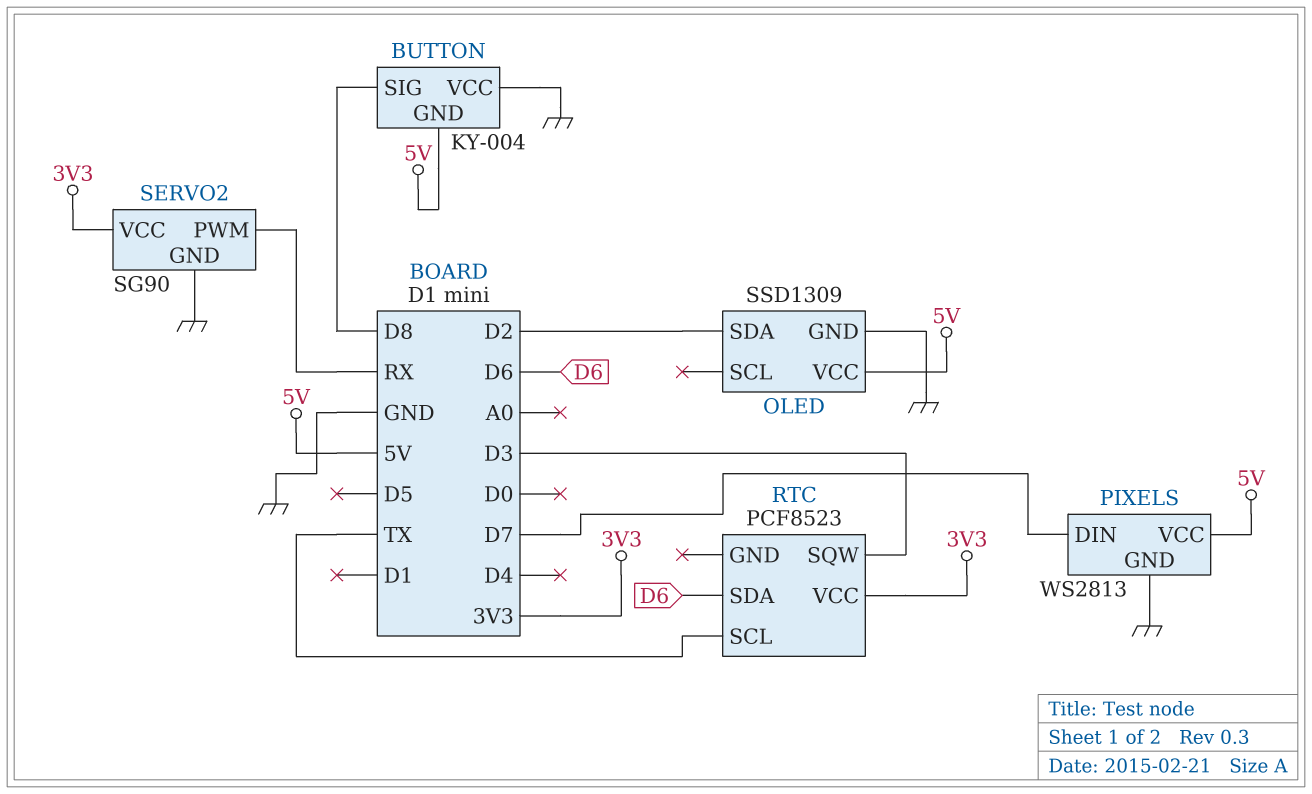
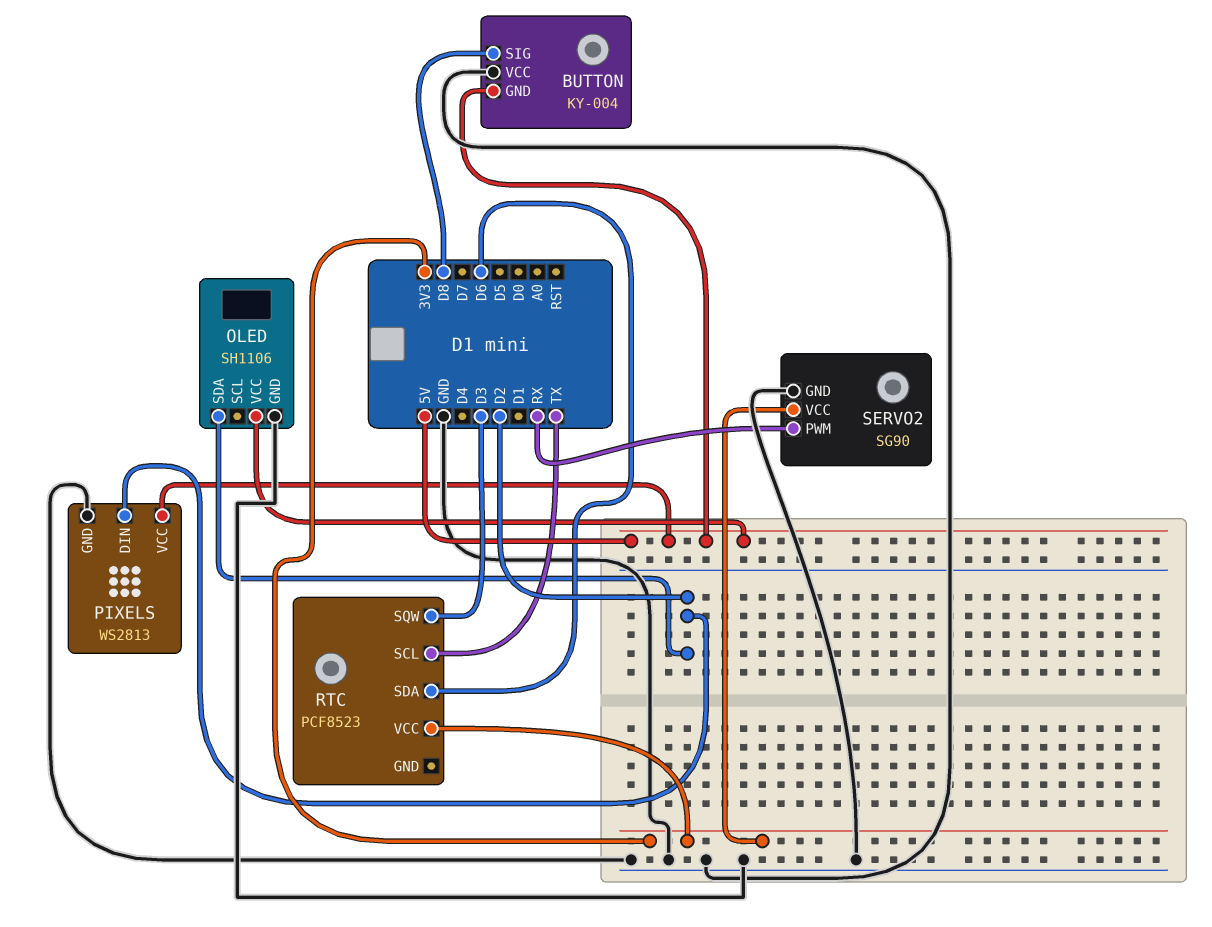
OLED: SSD1309 -> SH1106
PIXELS pin DIN: D7 -> D2

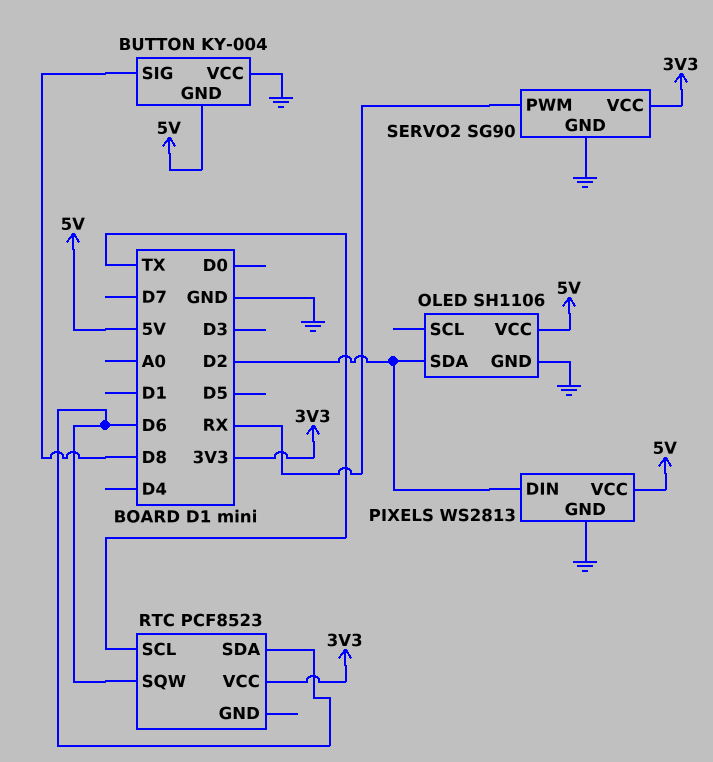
RTC pin SQW: D3 -> D6

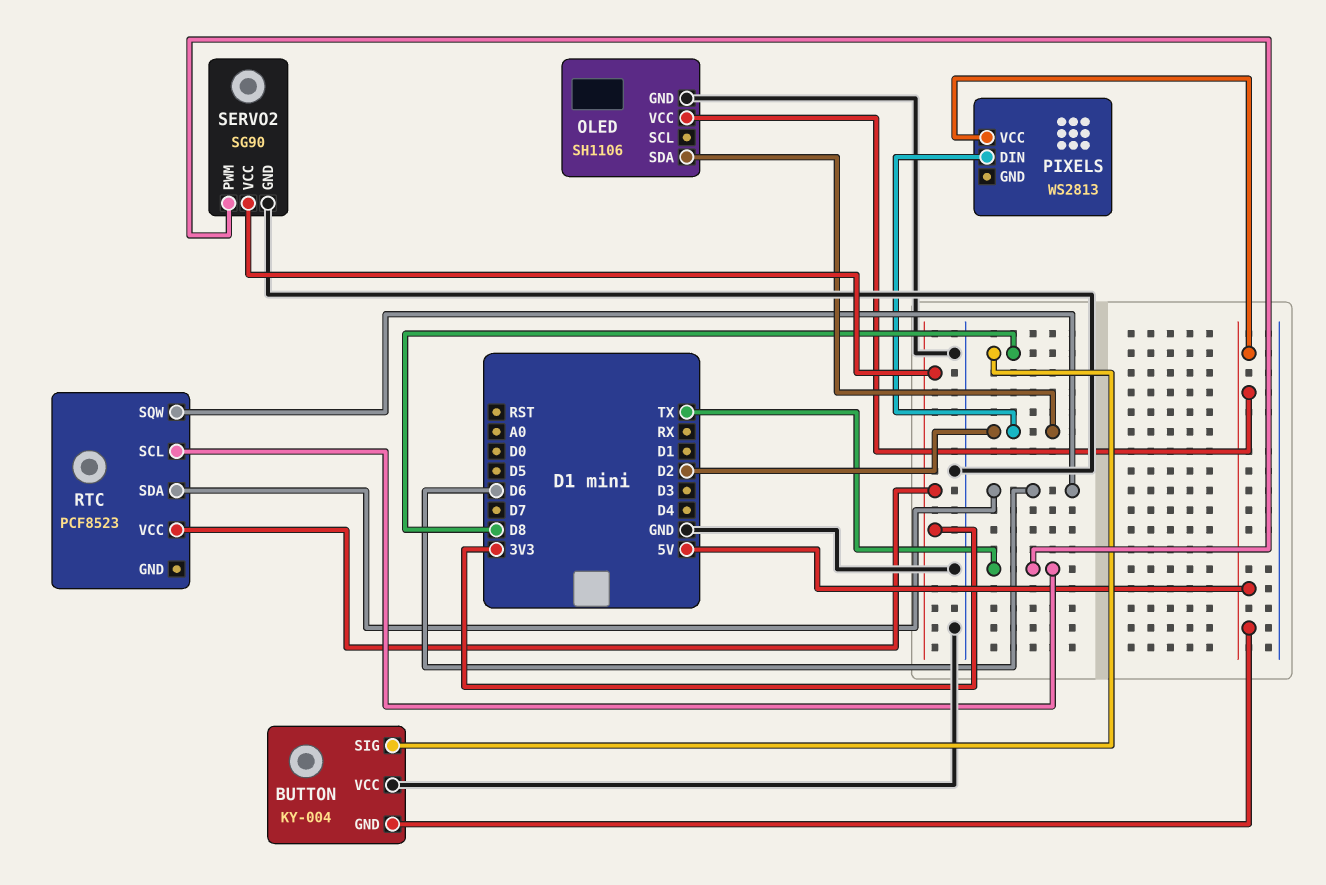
PIXELS pin GND: GND -> none
SERVO2 pin PWM: RX -> TX

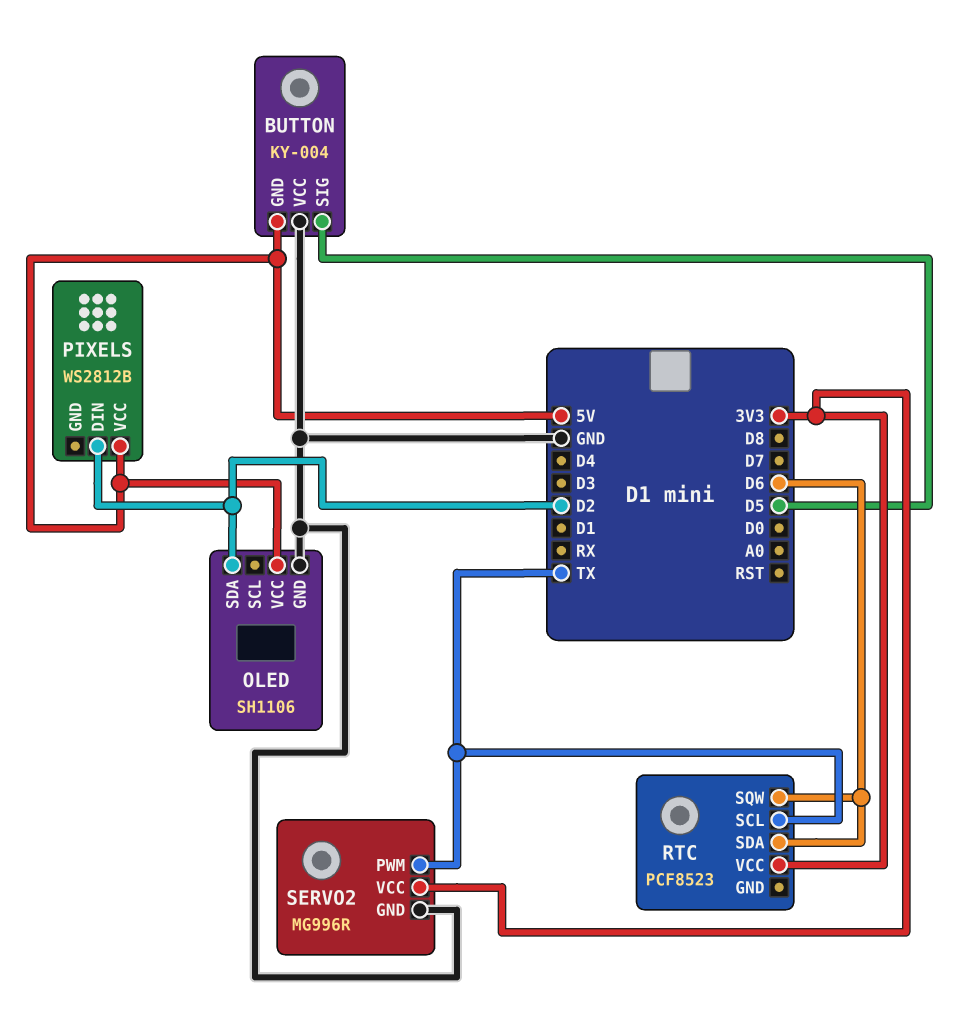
BUTTON pin SIG: D8 -> D5
PIXELS: WS2813 -> WS2812B
SERVO2: SG90 -> MG996R

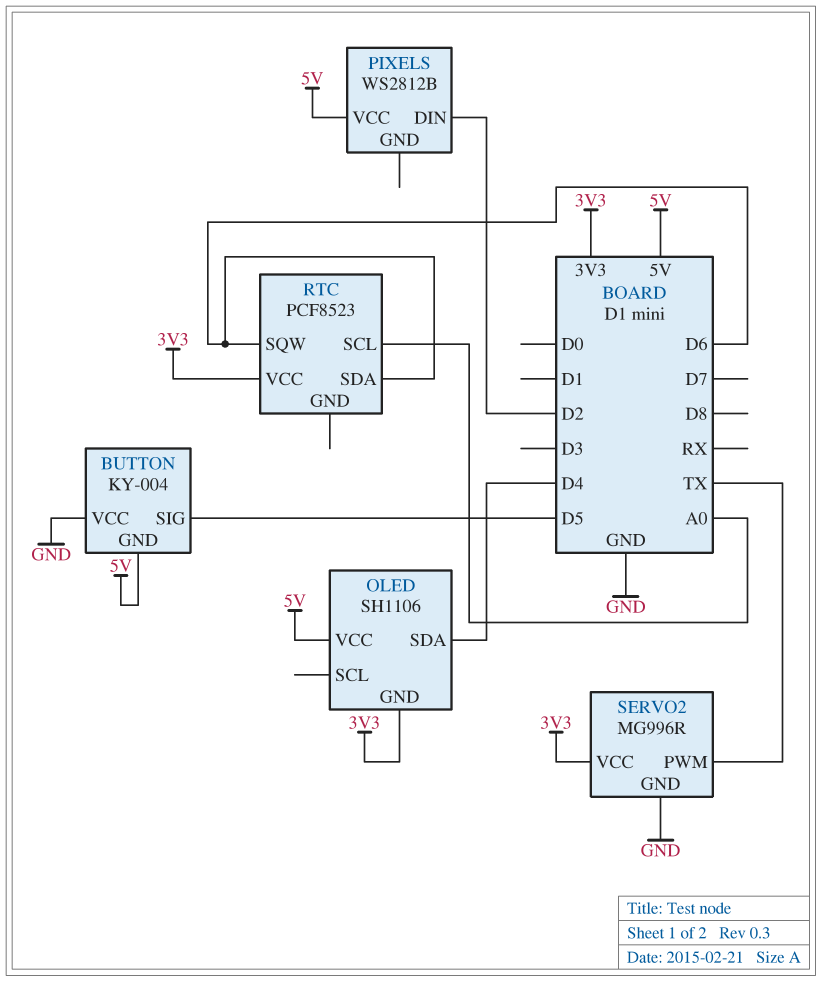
OLED pin GND: GND -> 3V3
OLED pin SDA: D2 -> D4
RTC pin SCL: TX -> A0

